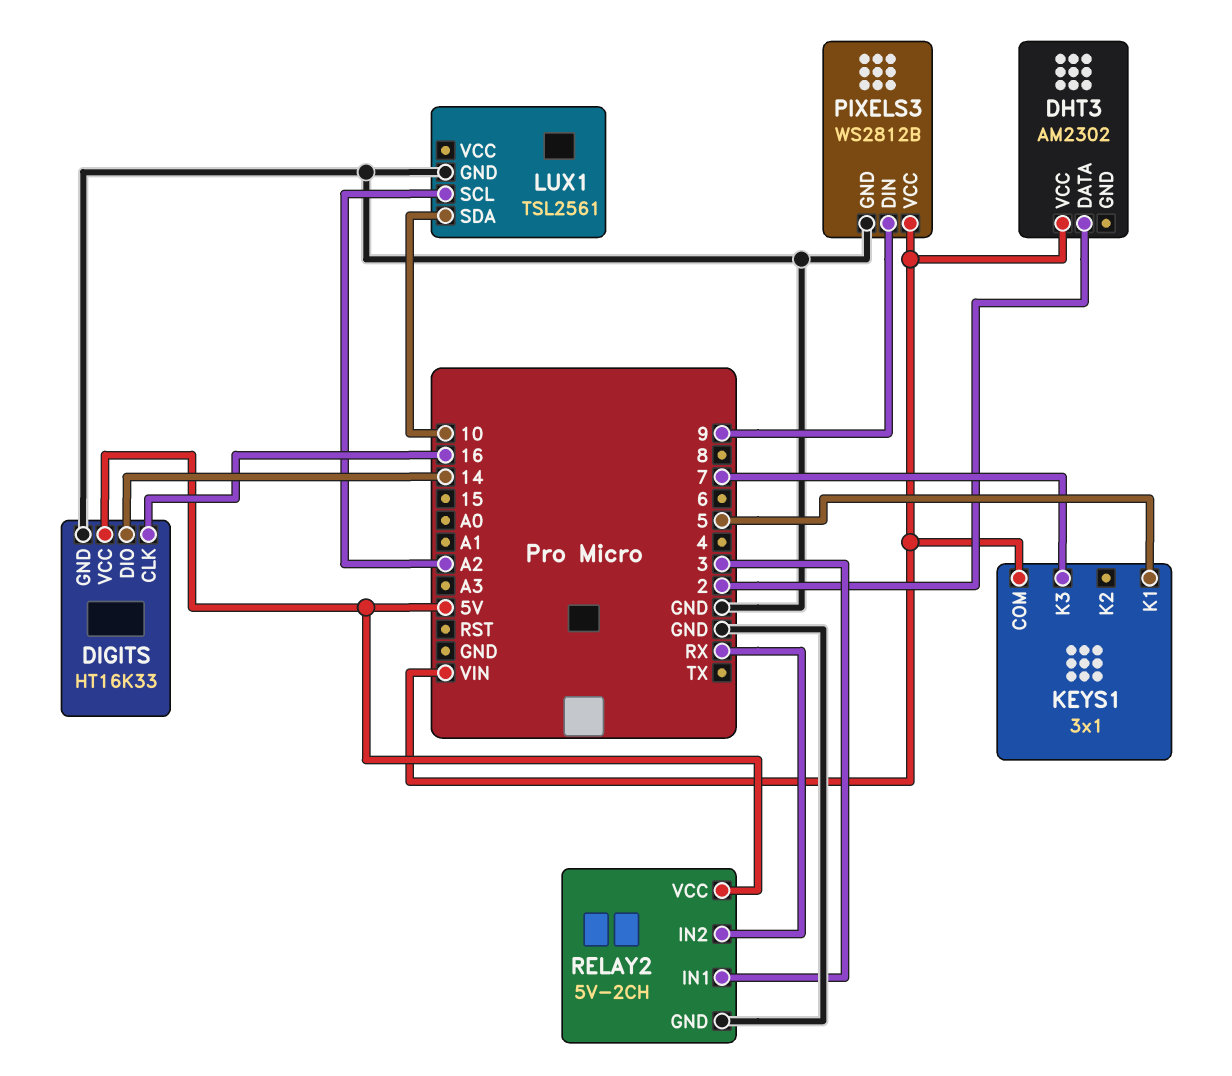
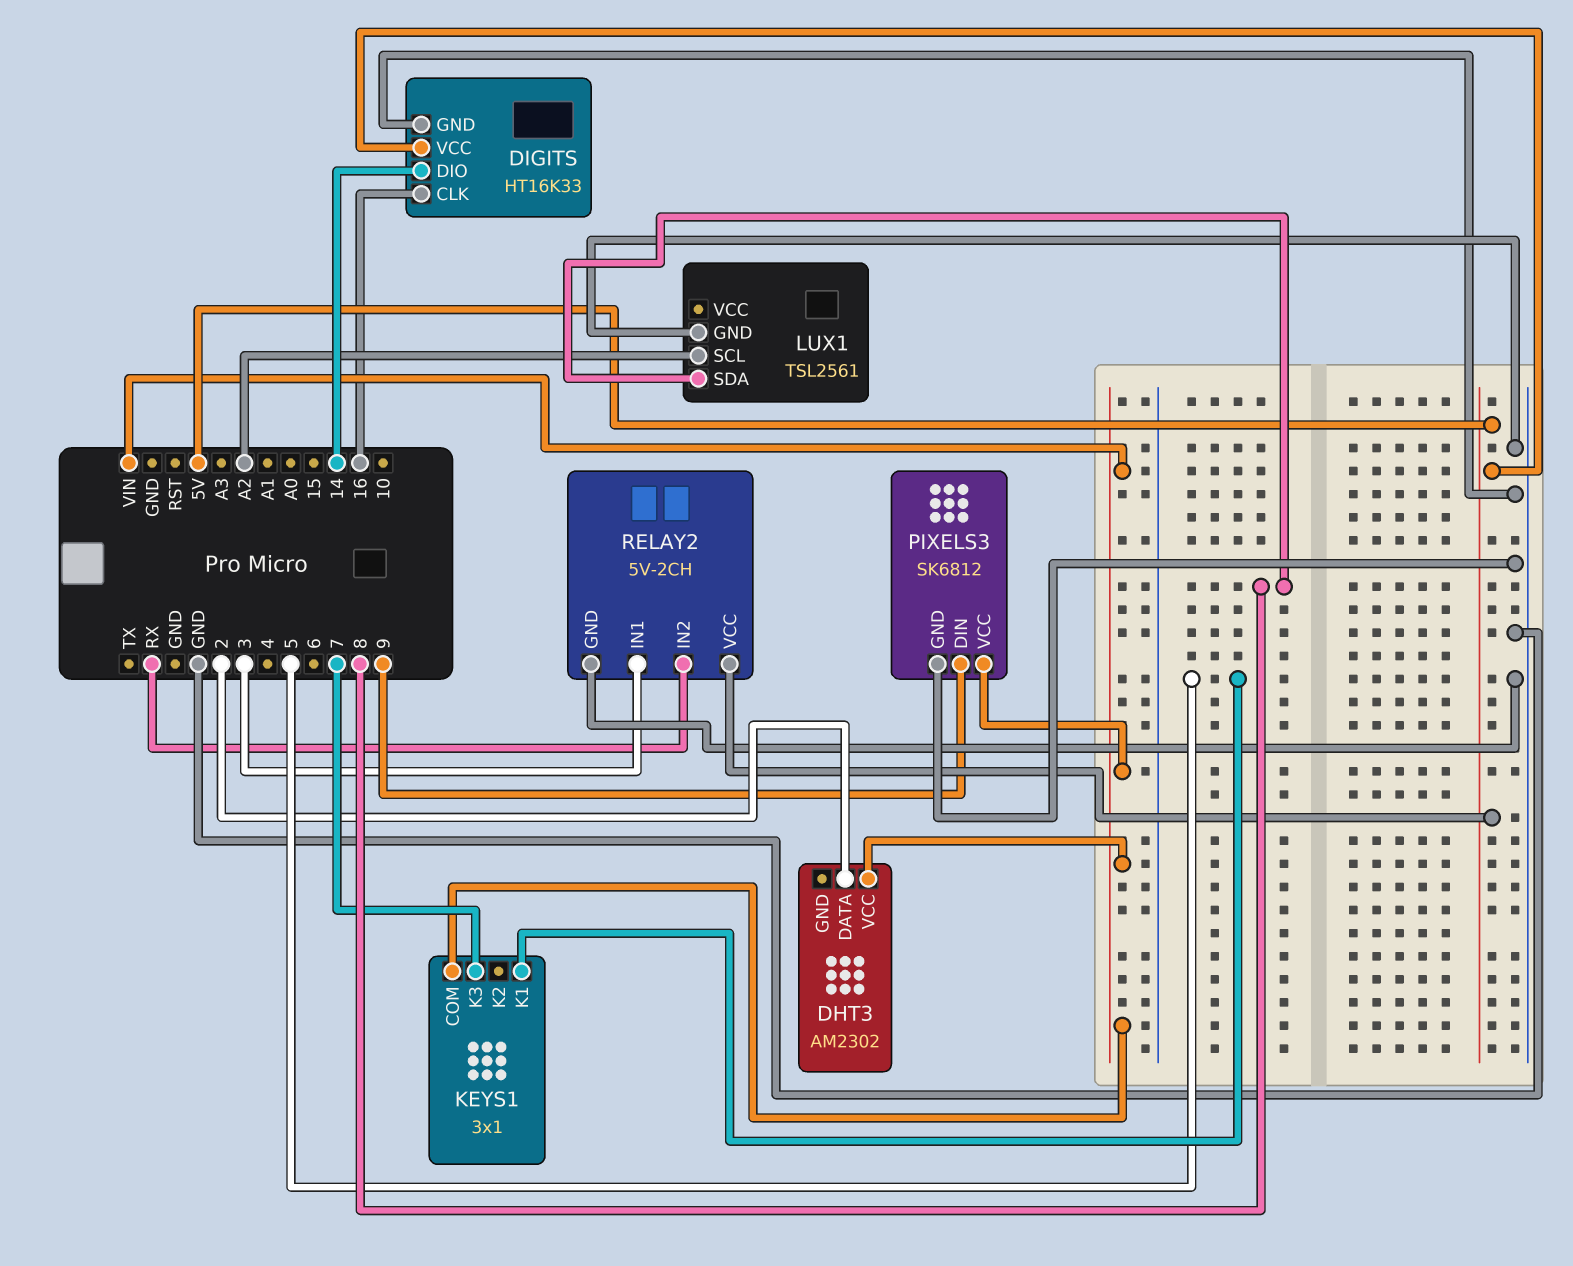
LUX1 pin SDA: 10 -> 8
PIXELS3: WS2812B -> SK6812

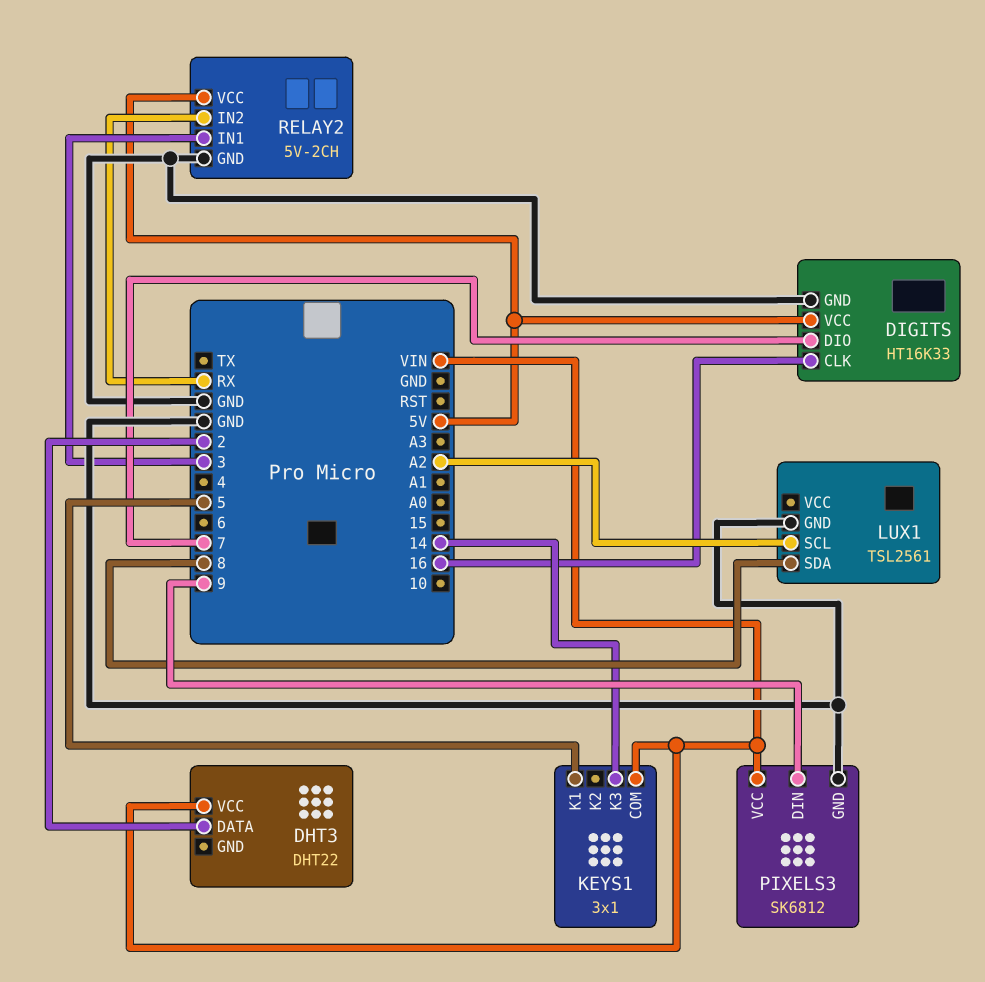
DHT3: AM2302 -> DHT22
DIGITS pin DIO: 14 -> 7
KEYS1 pin K3: 7 -> 14

